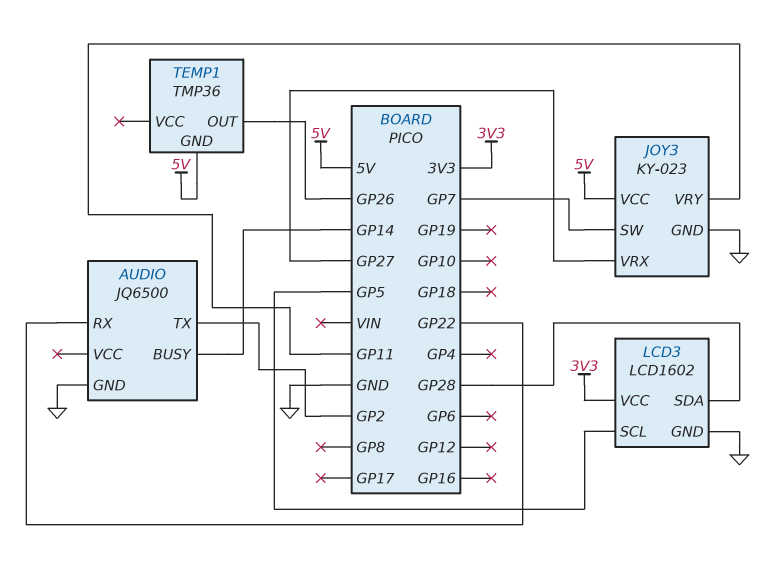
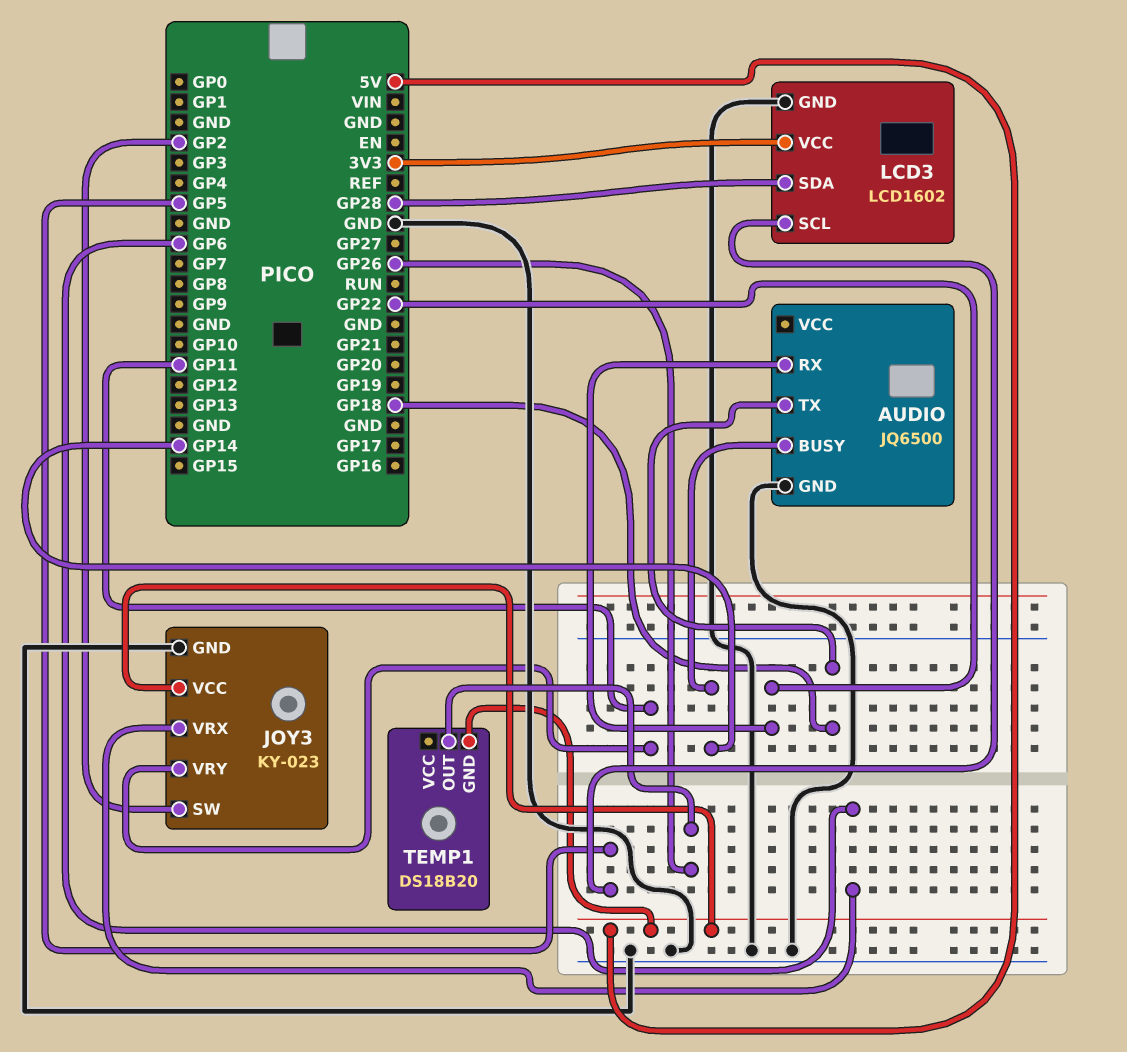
AUDIO pin TX: GP2 -> GP18
JOY3 pin SW: GP7 -> GP2
JOY3 pin VRX: GP27 -> GP6
TEMP1: TMP36 -> DS18B20

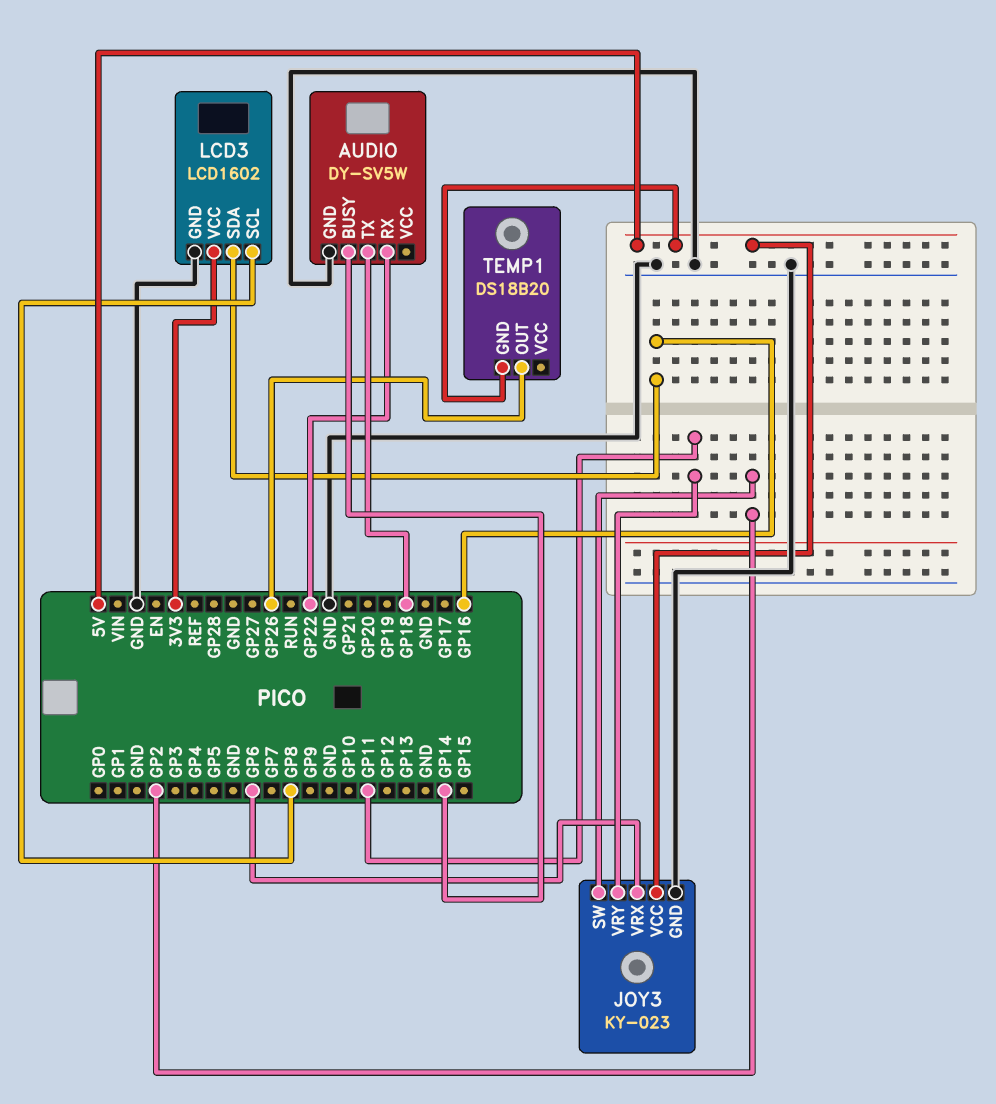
AUDIO: JQ6500 -> DY-SV5W
LCD3 pin SCL: GP5 -> GP8
LCD3 pin SDA: GP28 -> GP16

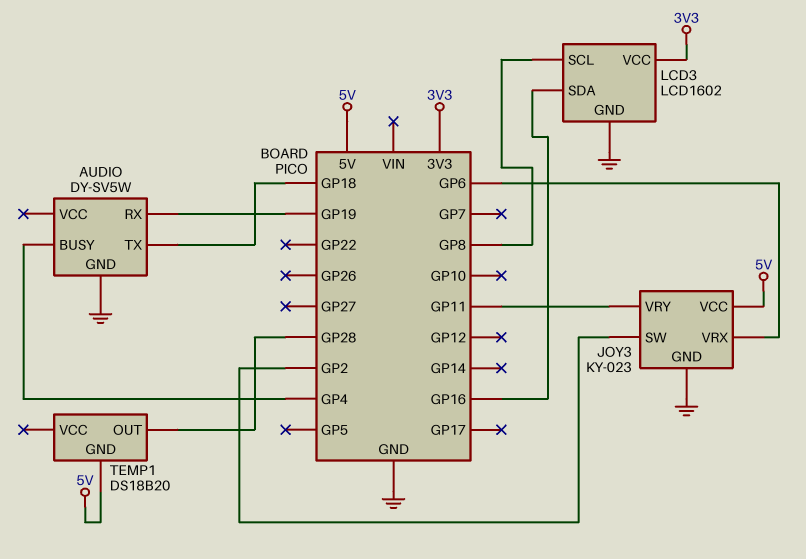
AUDIO pin BUSY: GP14 -> GP4
AUDIO pin RX: GP22 -> GP19
TEMP1 pin OUT: GP26 -> GP28

